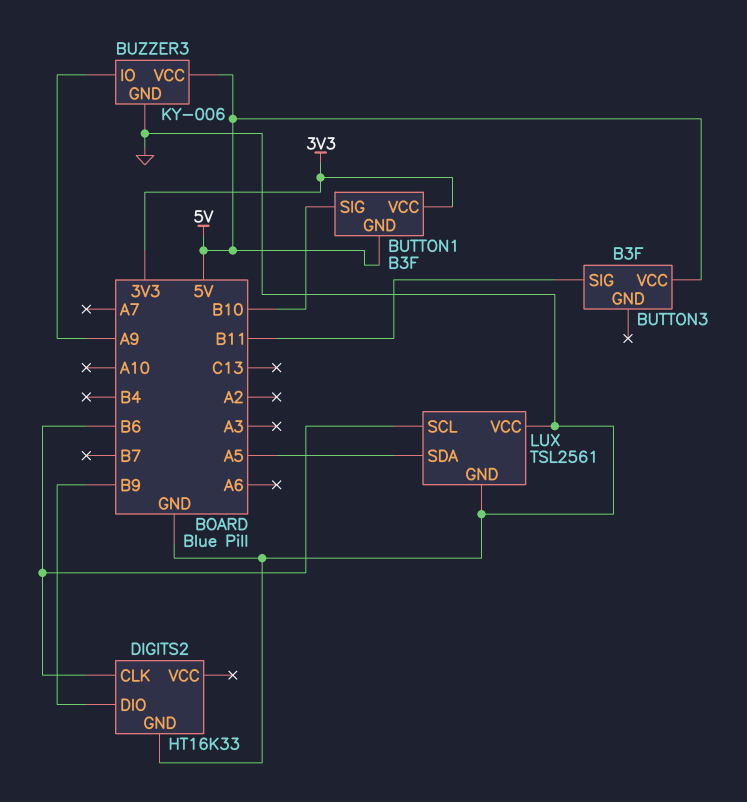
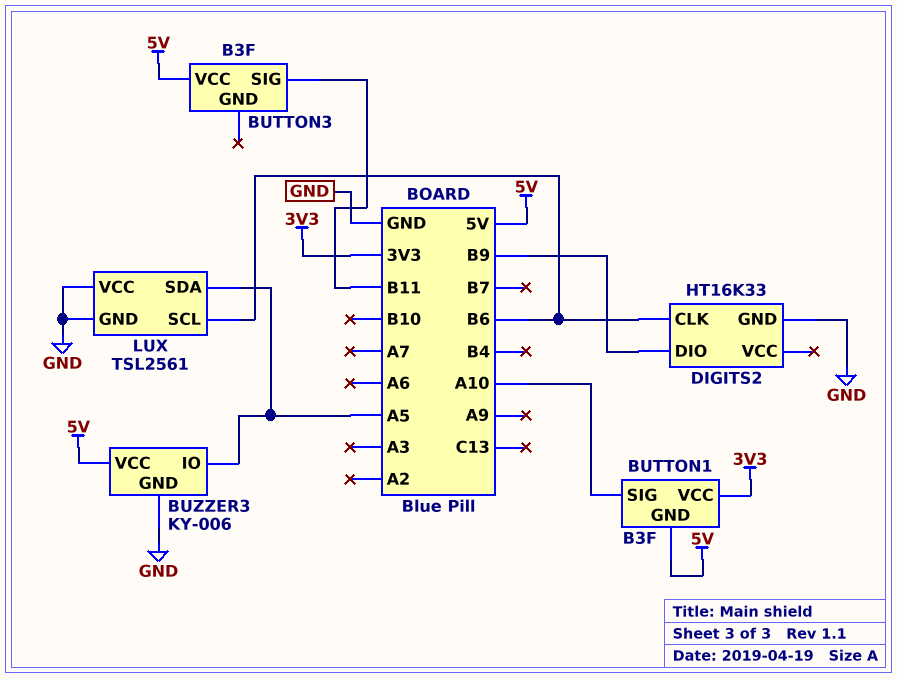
BUTTON1 pin SIG: B10 -> A10
BUZZER3 pin IO: A9 -> A5

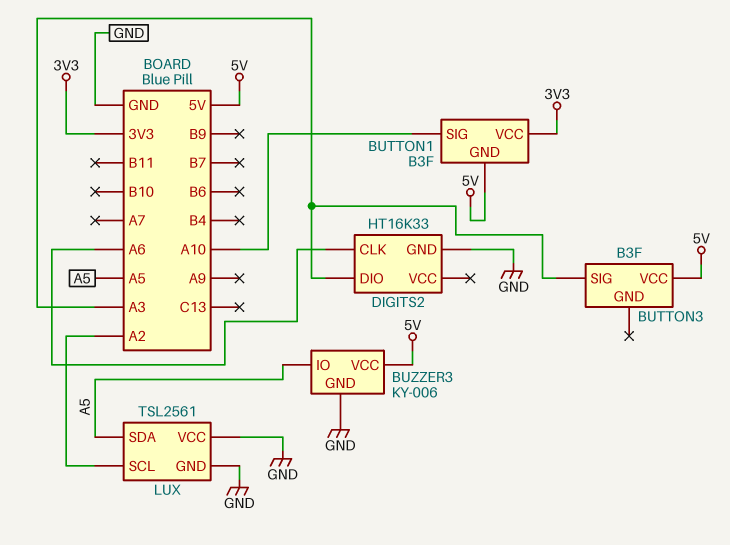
BUTTON3 pin SIG: B11 -> A3
DIGITS2 pin CLK: B6 -> A6
DIGITS2 pin DIO: B9 -> A3
LUX pin SCL: B6 -> A2

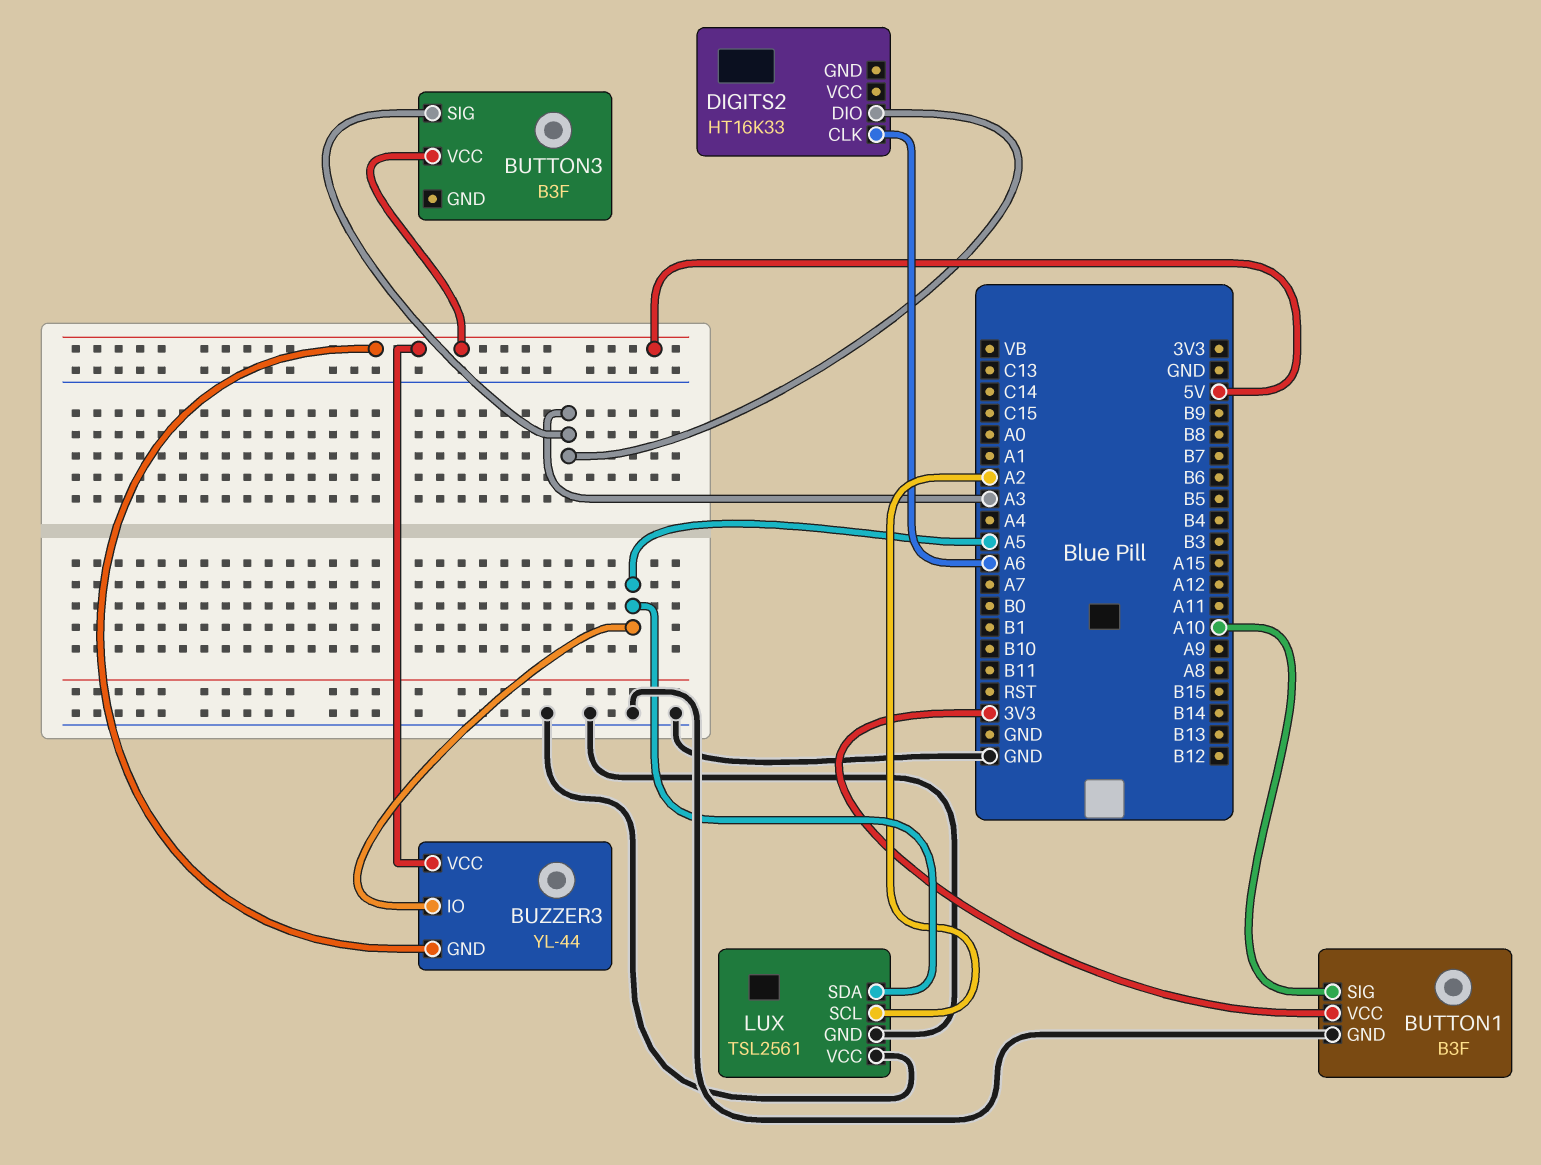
BUTTON1 pin GND: 5V -> GND
BUZZER3: KY-006 -> YL-44
BUZZER3 pin GND: GND -> 5V
DIGITS2 pin GND: GND -> none

